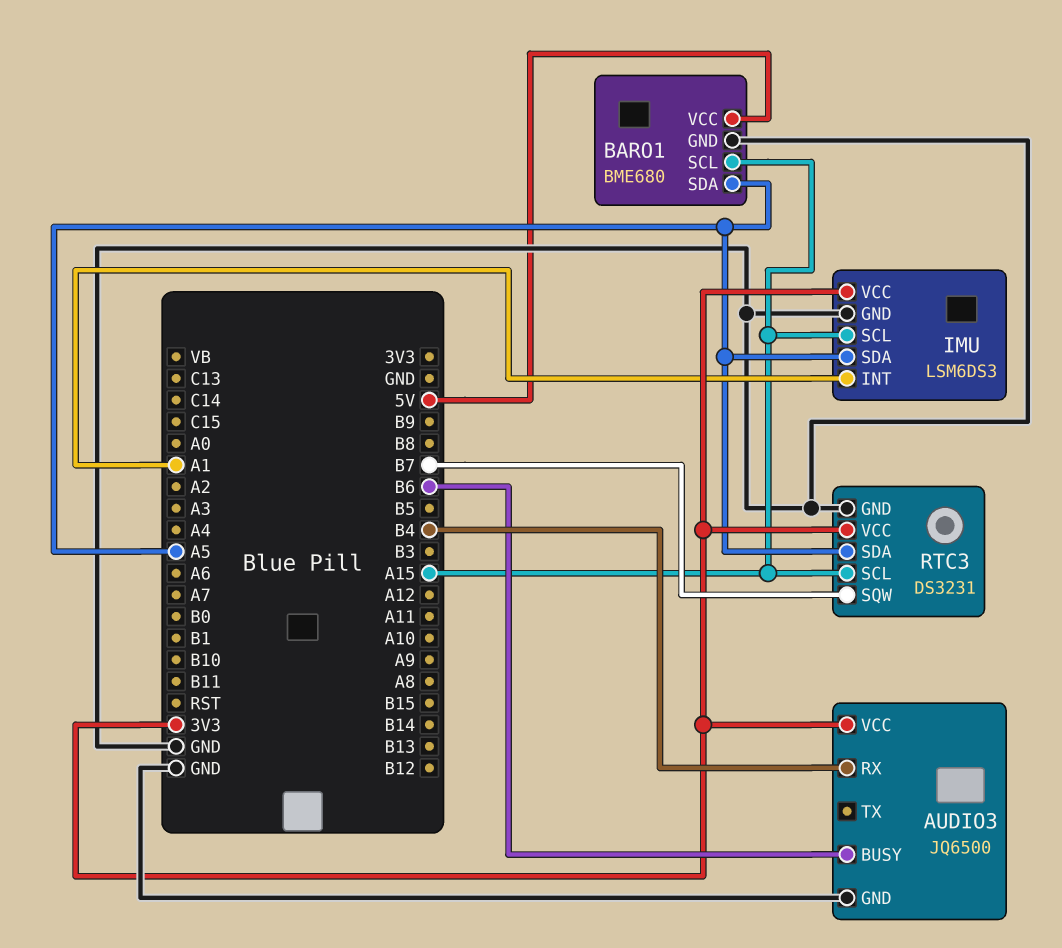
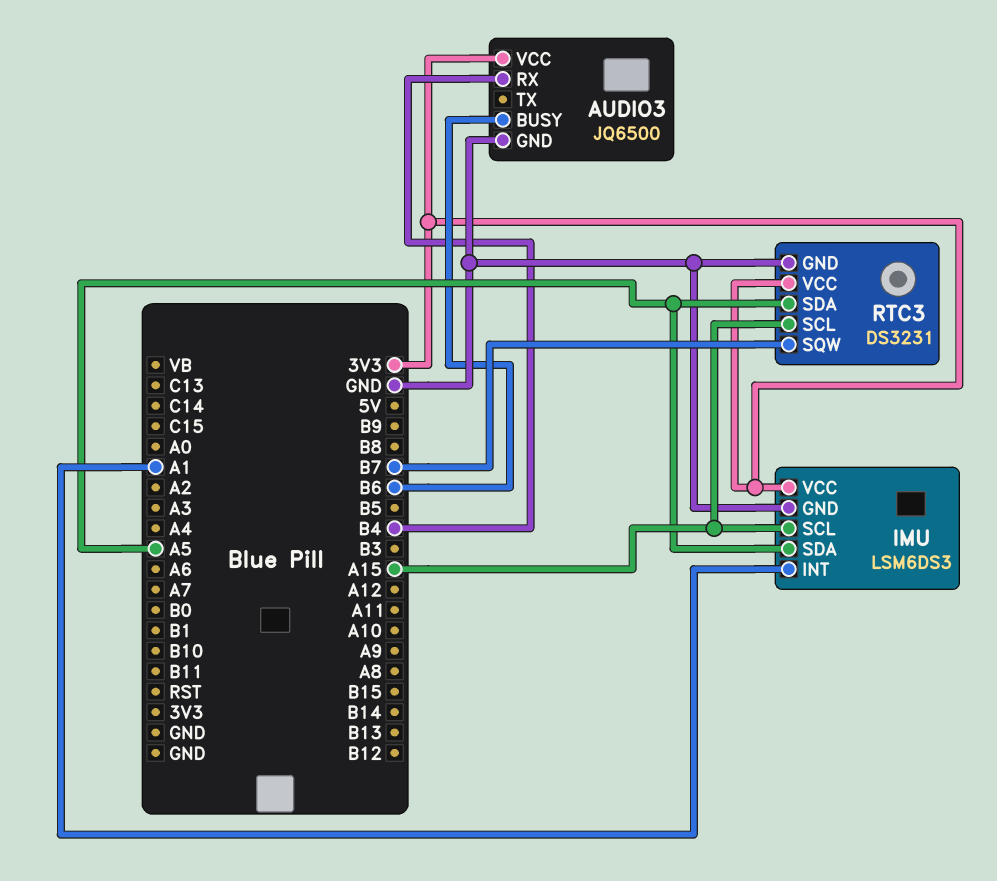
BARO1: BME680 -> none
BARO1 pin GND: GND -> none
BARO1 pin SCL: A15 -> none
BARO1 pin SDA: A5 -> none
BARO1 pin VCC: 5V -> none

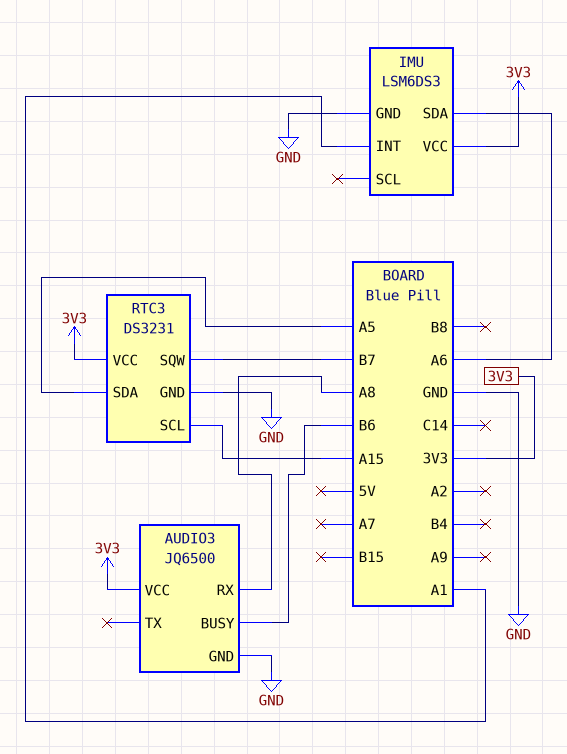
AUDIO3 pin RX: B4 -> A8
IMU pin SCL: A15 -> none
IMU pin SDA: A5 -> A6

